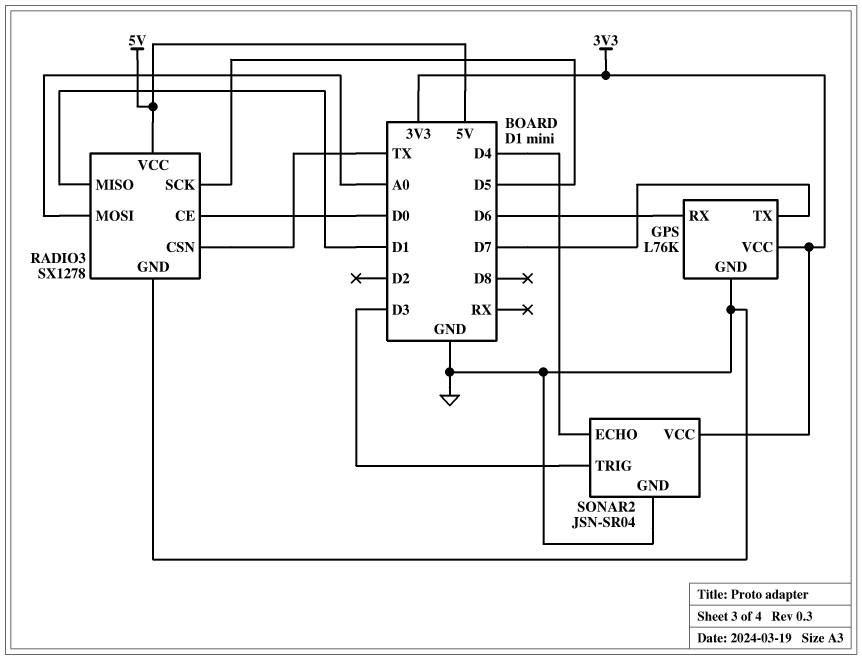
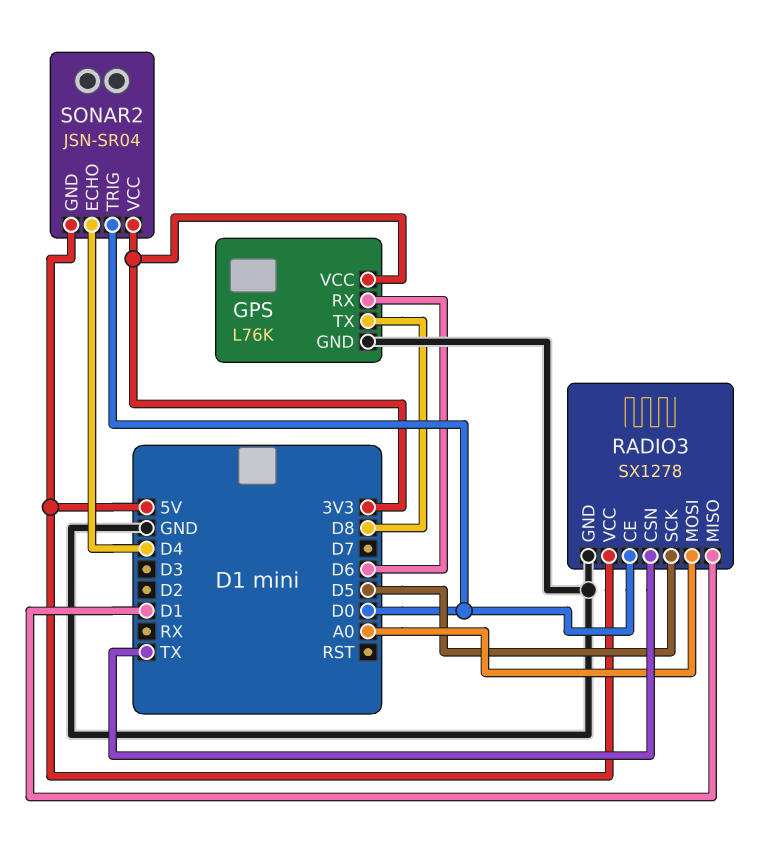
GPS pin TX: D7 -> D8
SONAR2 pin GND: GND -> 5V
SONAR2 pin TRIG: D3 -> D0

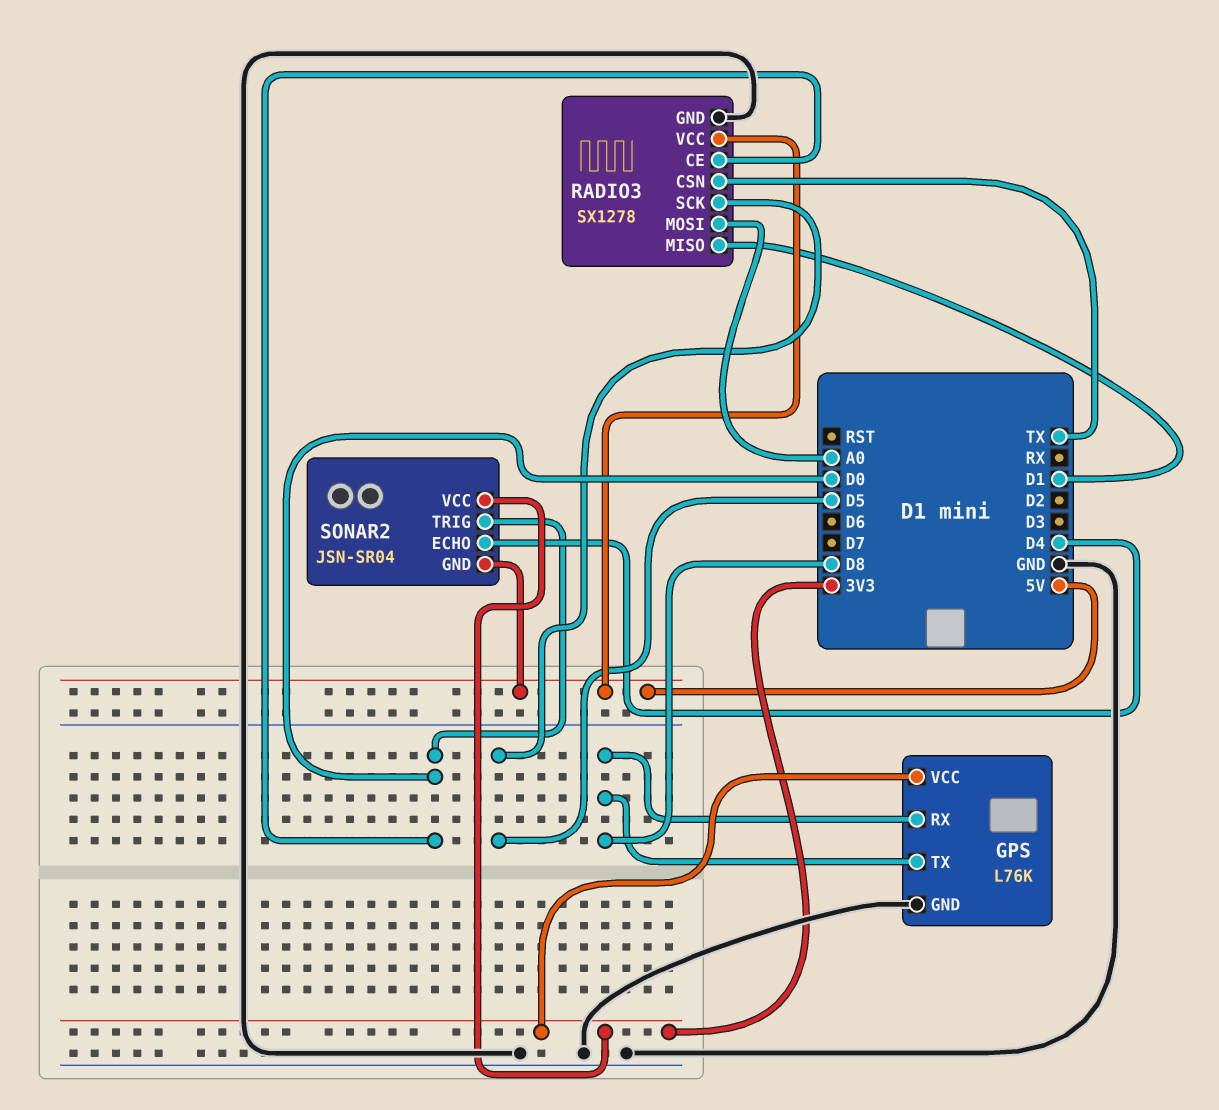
GPS pin RX: D6 -> D8

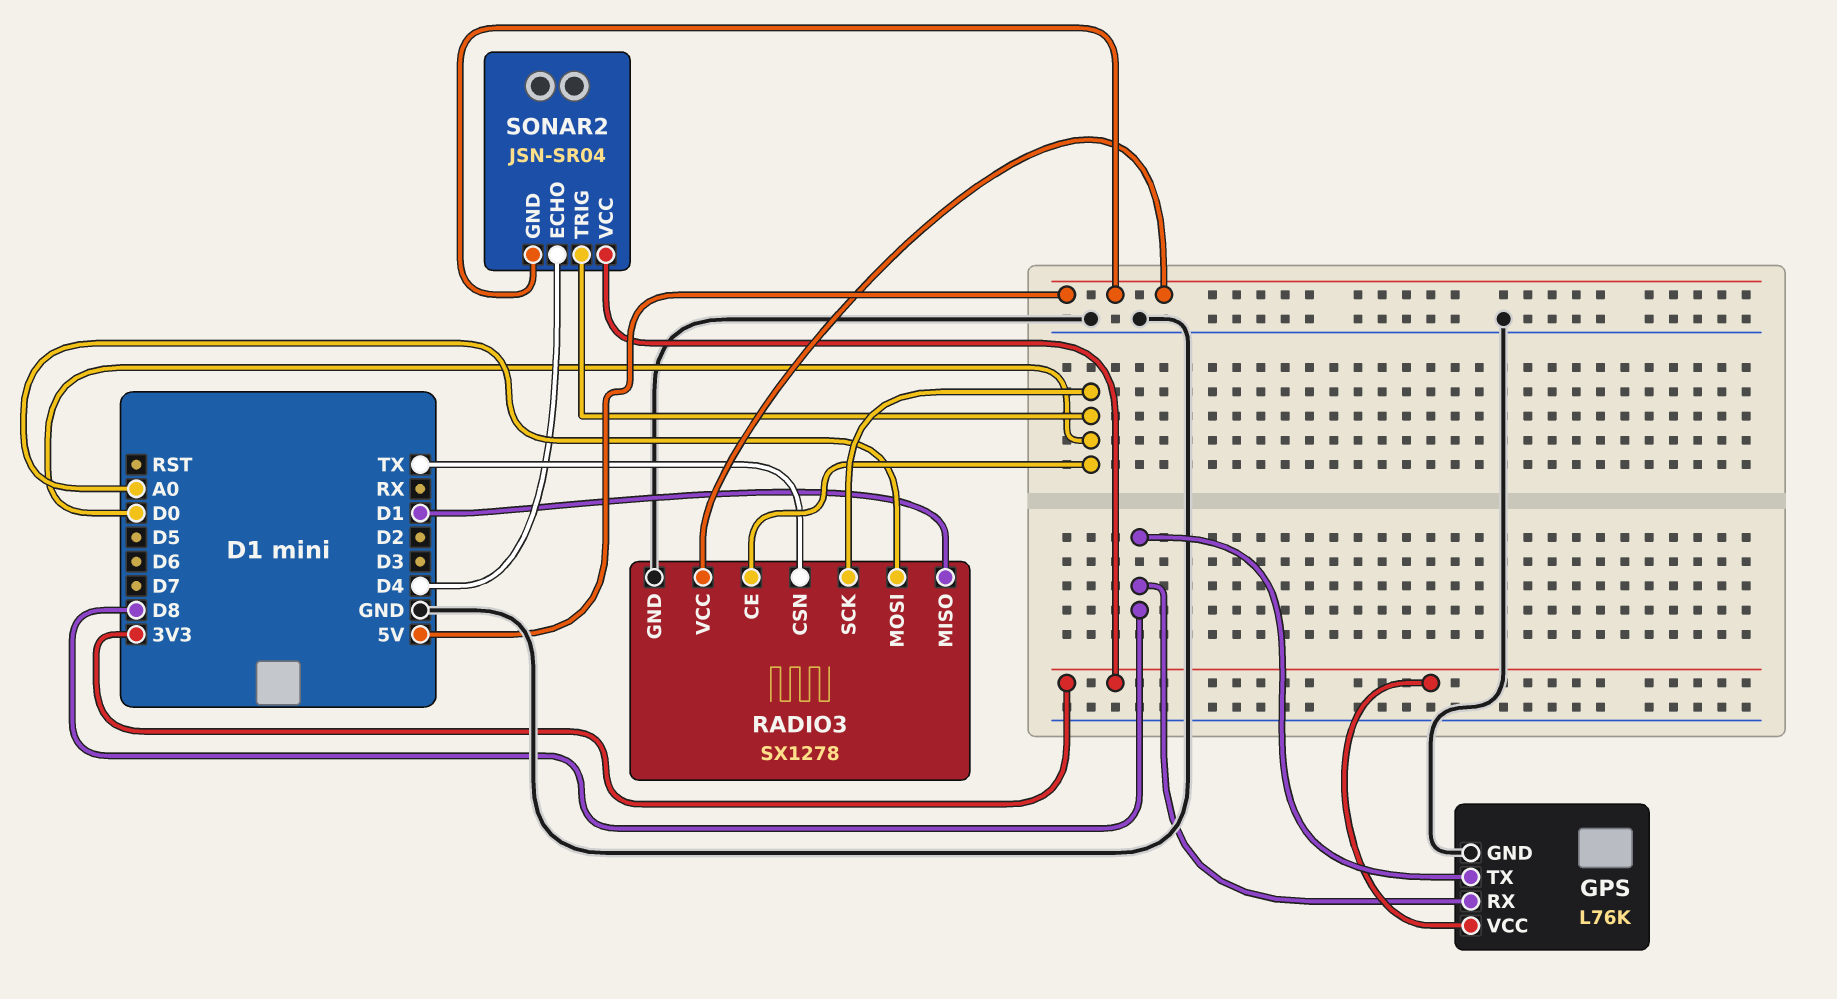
RADIO3 pin SCK: D5 -> D0

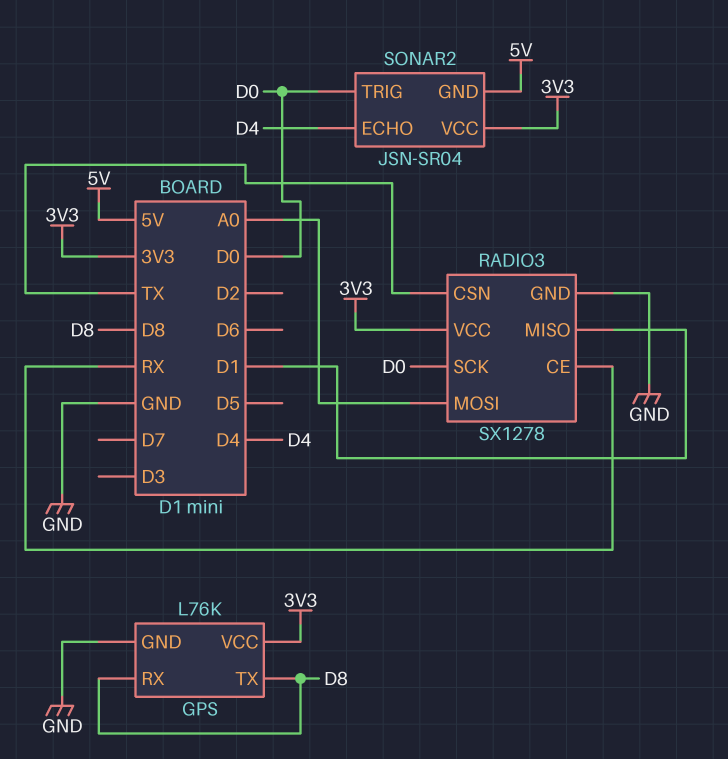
RADIO3 pin CE: D0 -> RX
RADIO3 pin VCC: 5V -> 3V3

